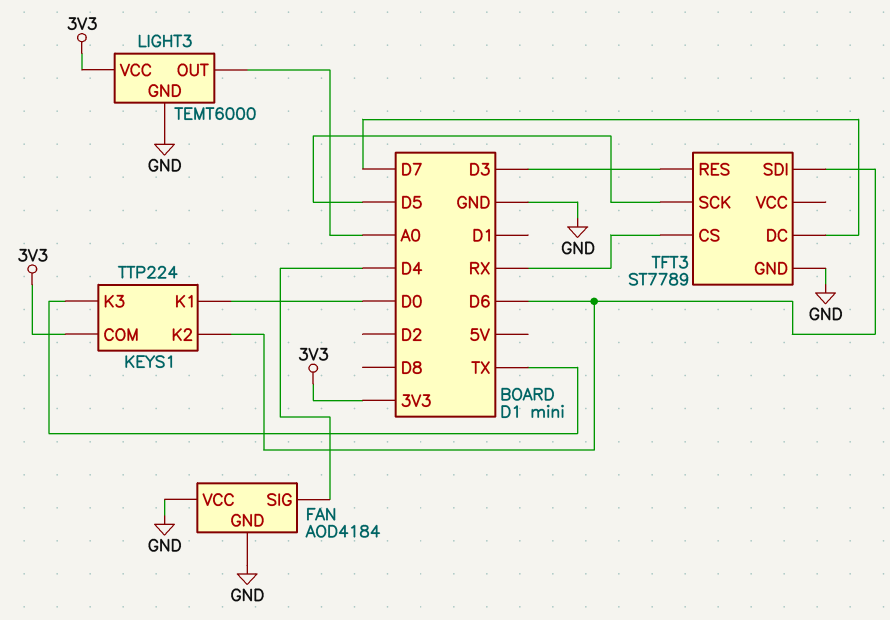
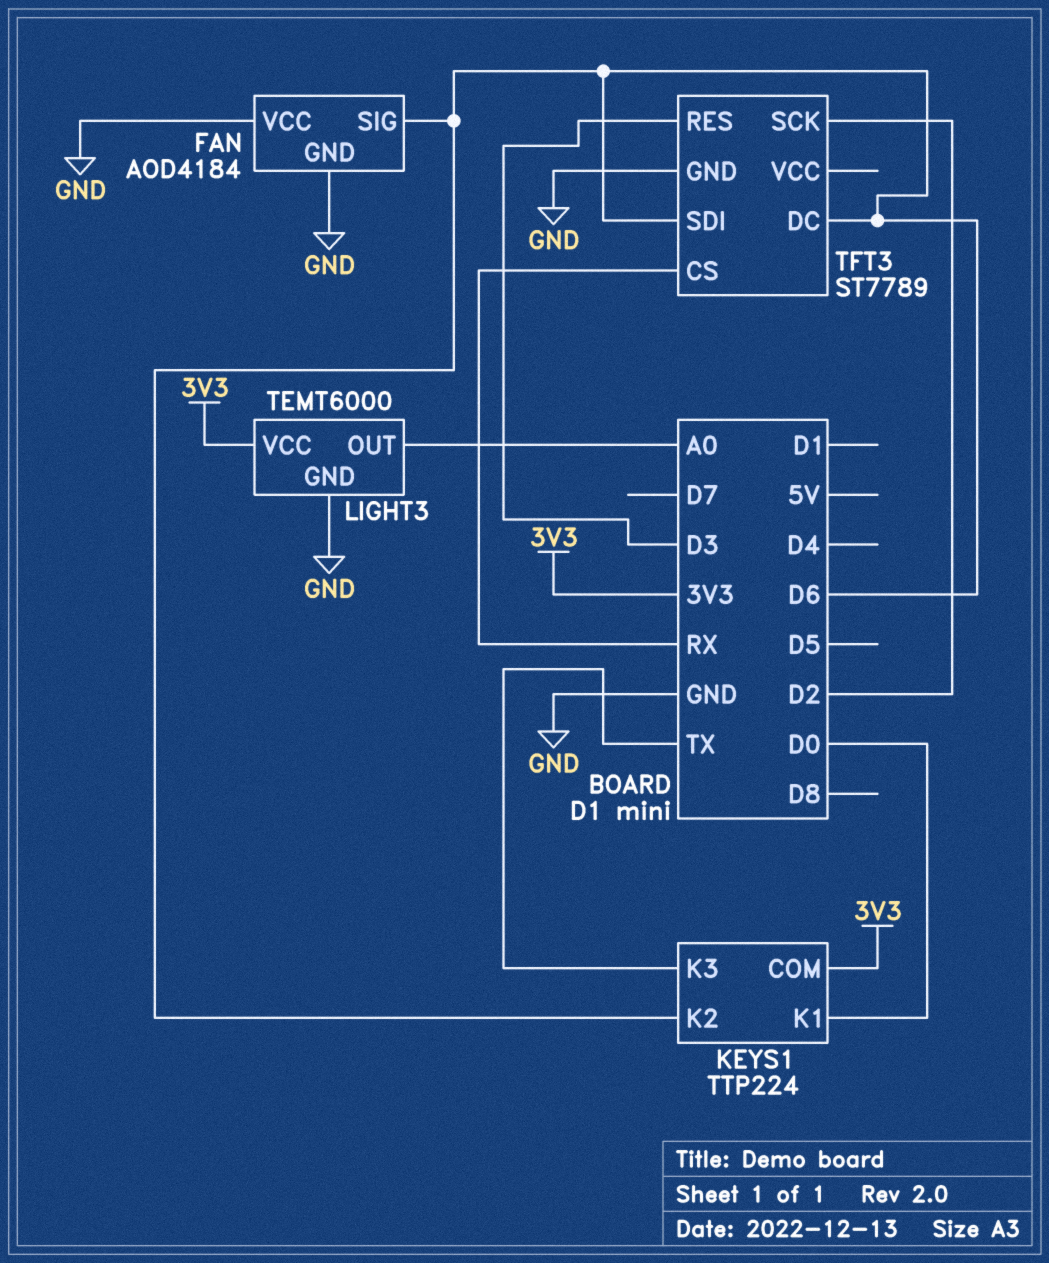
FAN pin SIG: D4 -> D6
TFT3 pin DC: D7 -> D6
TFT3 pin SCK: D5 -> D2

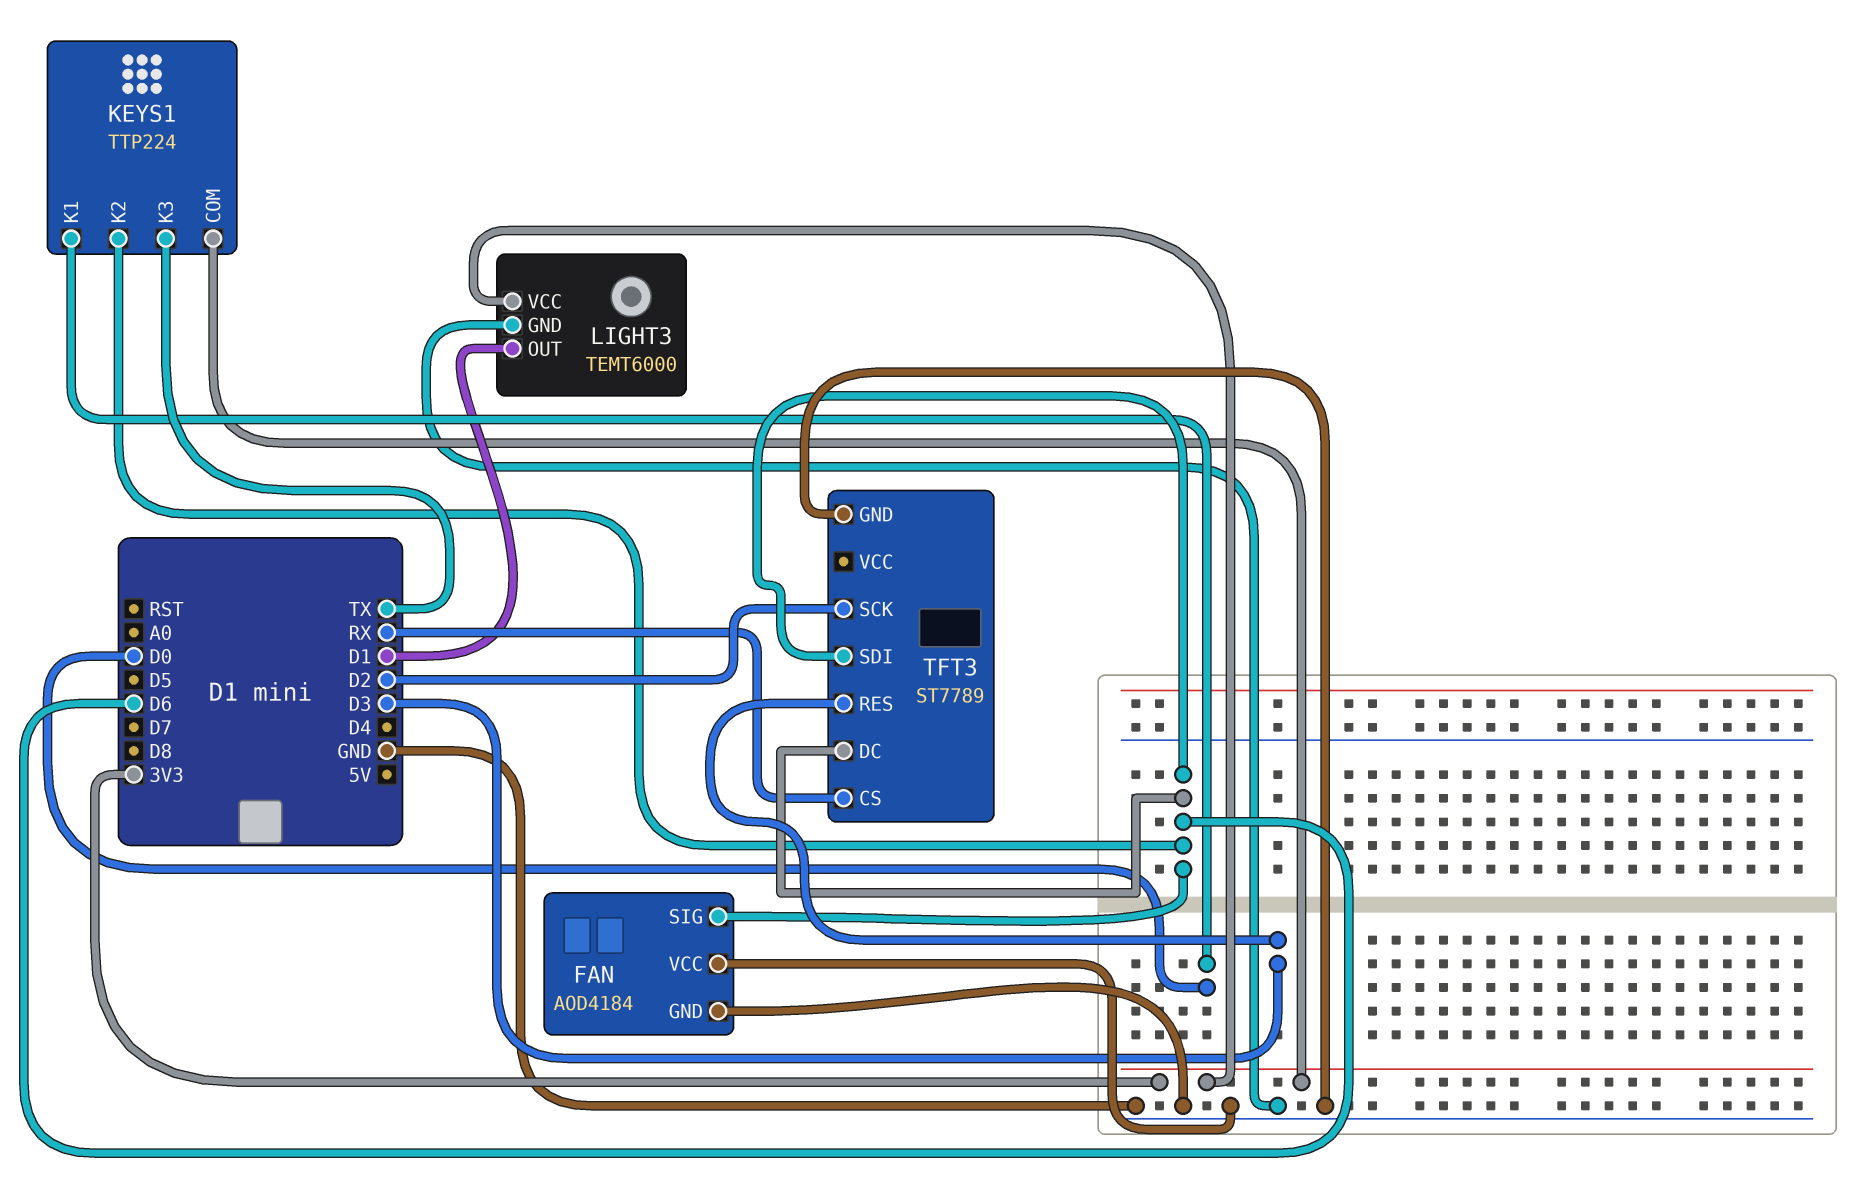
LIGHT3 pin OUT: A0 -> D1

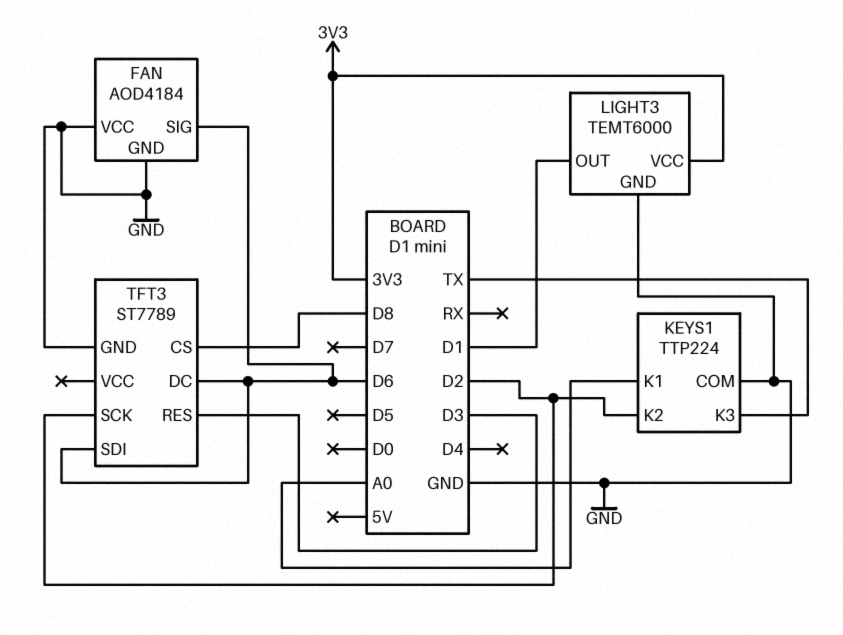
KEYS1 pin COM: 3V3 -> GND
KEYS1 pin K1: D0 -> A0
KEYS1 pin K2: D6 -> D2
TFT3 pin CS: RX -> D8

